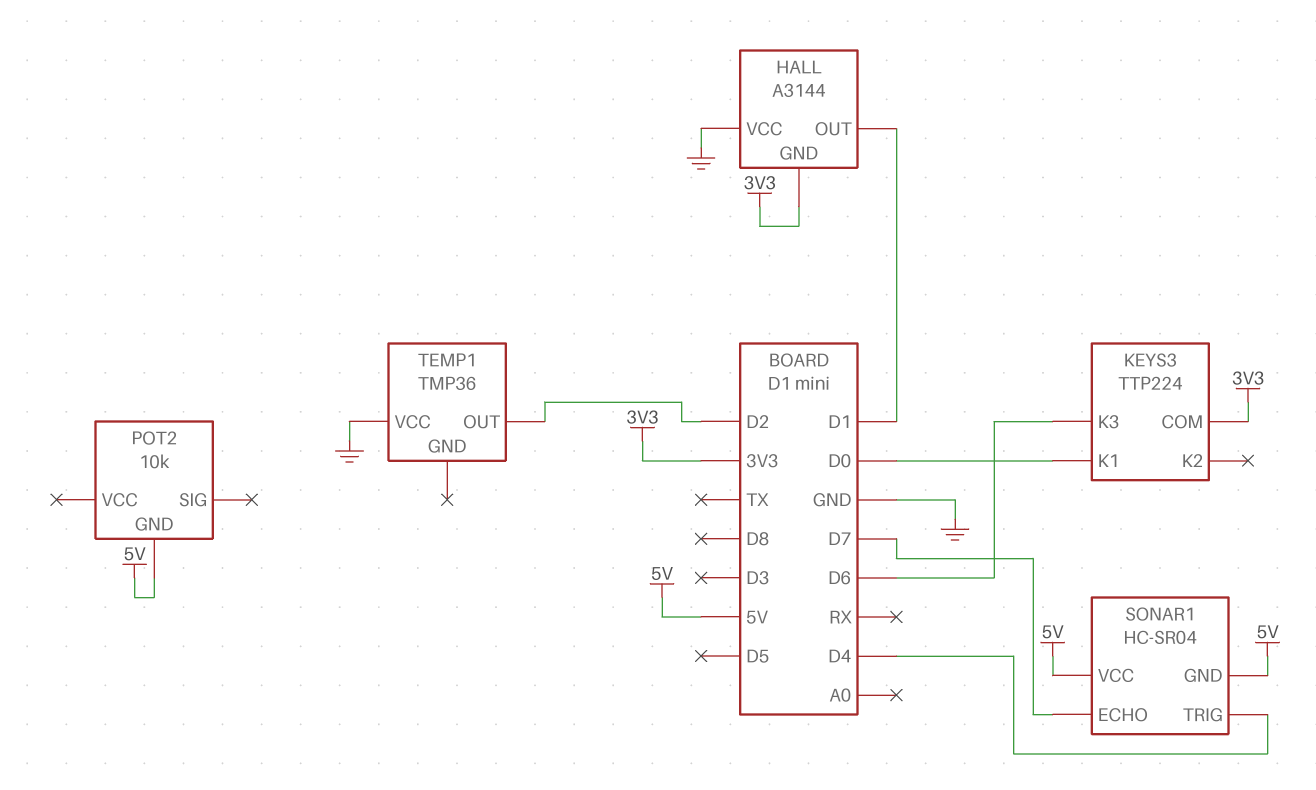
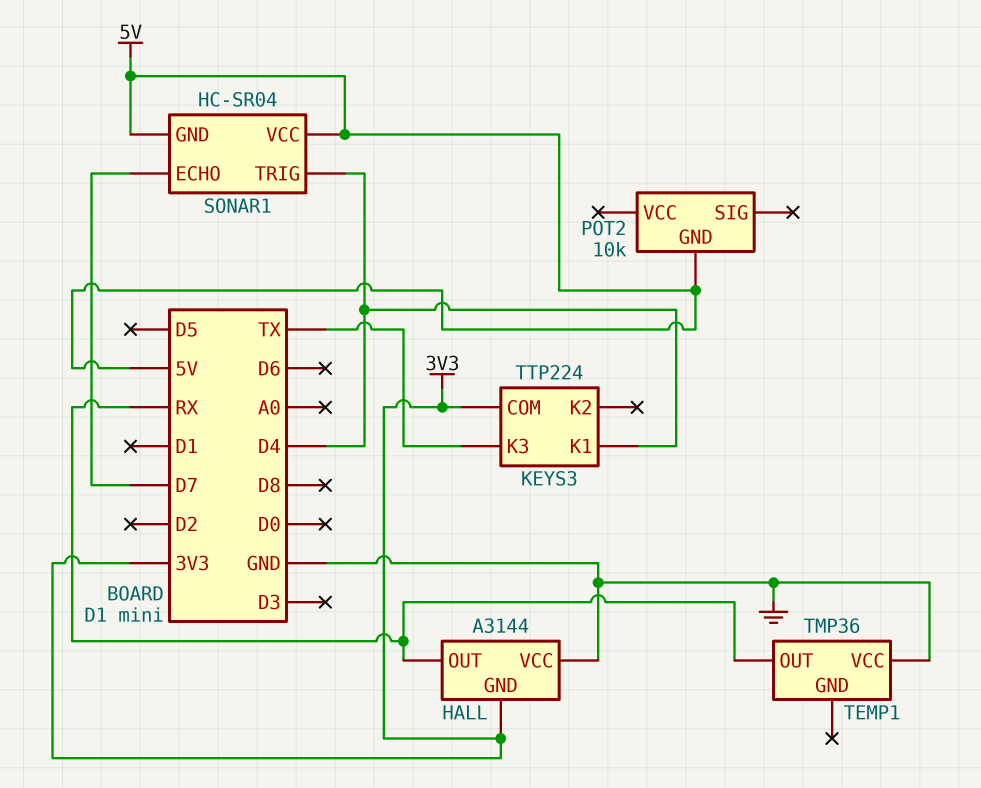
HALL pin OUT: D1 -> RX
KEYS3 pin K1: D0 -> D4
KEYS3 pin K3: D6 -> TX
TEMP1 pin OUT: D2 -> RX

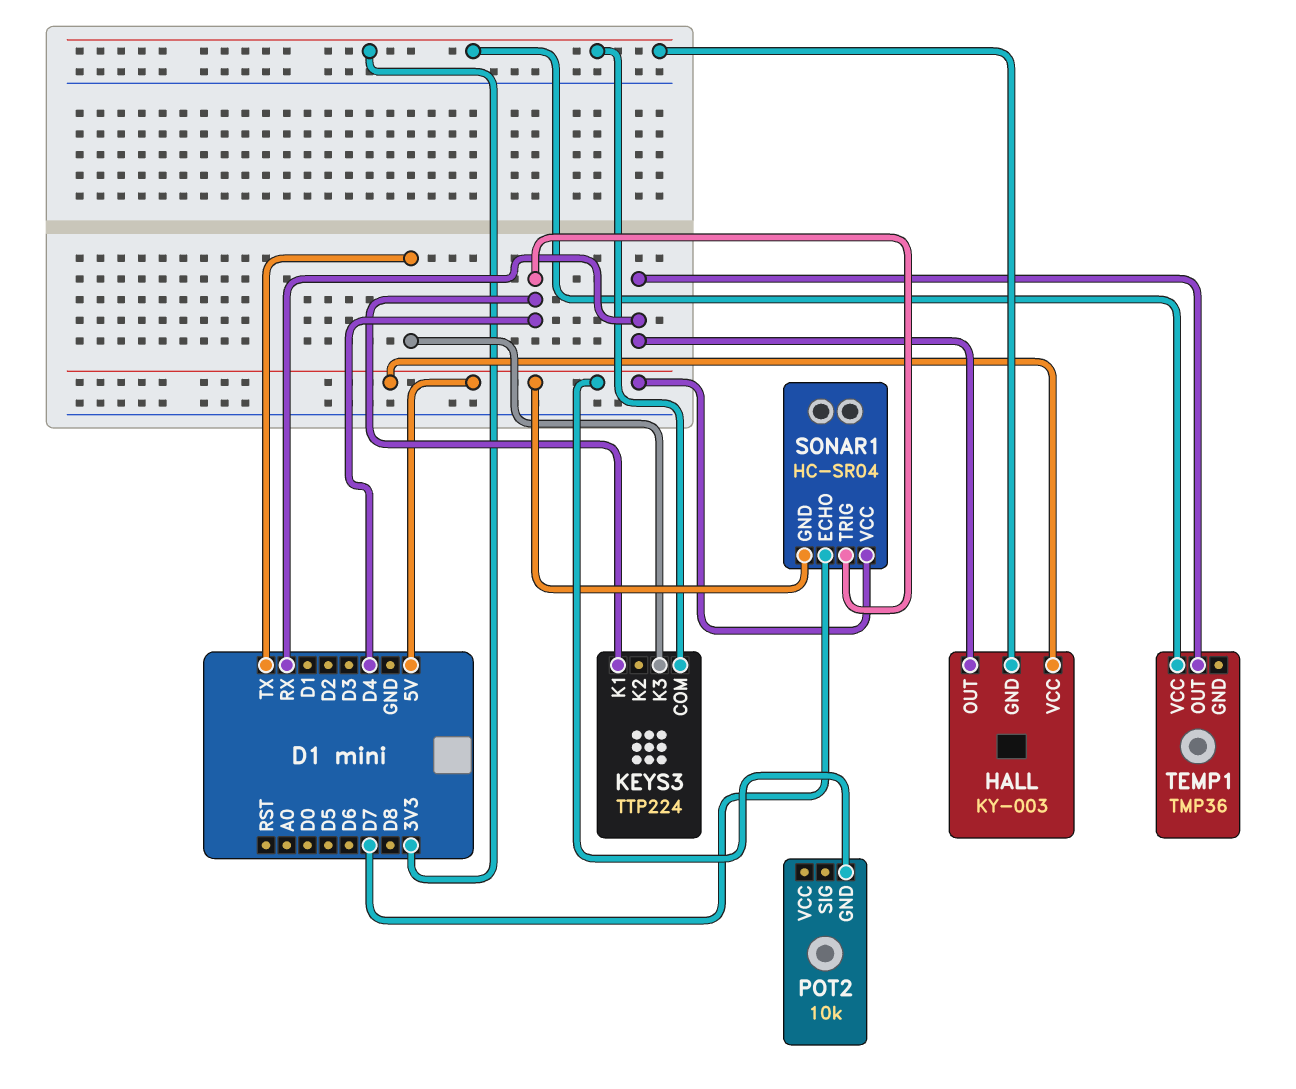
HALL: A3144 -> KY-003
HALL pin VCC: GND -> 5V
TEMP1 pin VCC: GND -> 3V3

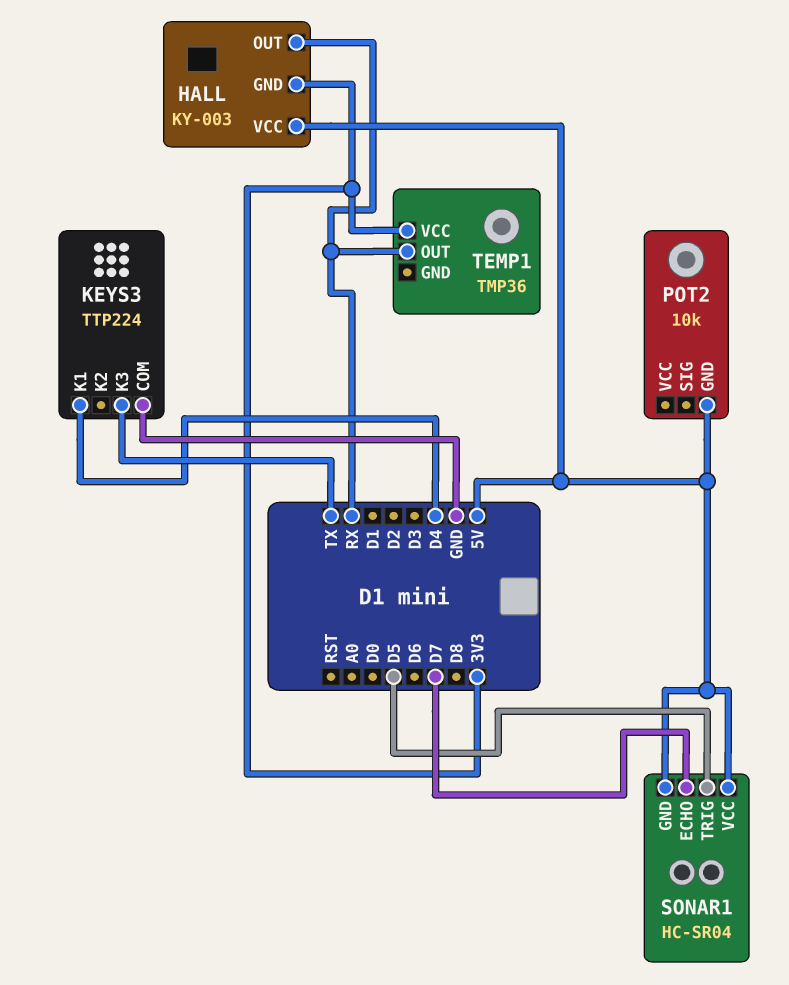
KEYS3 pin COM: 3V3 -> GND
SONAR1 pin TRIG: D4 -> D5

